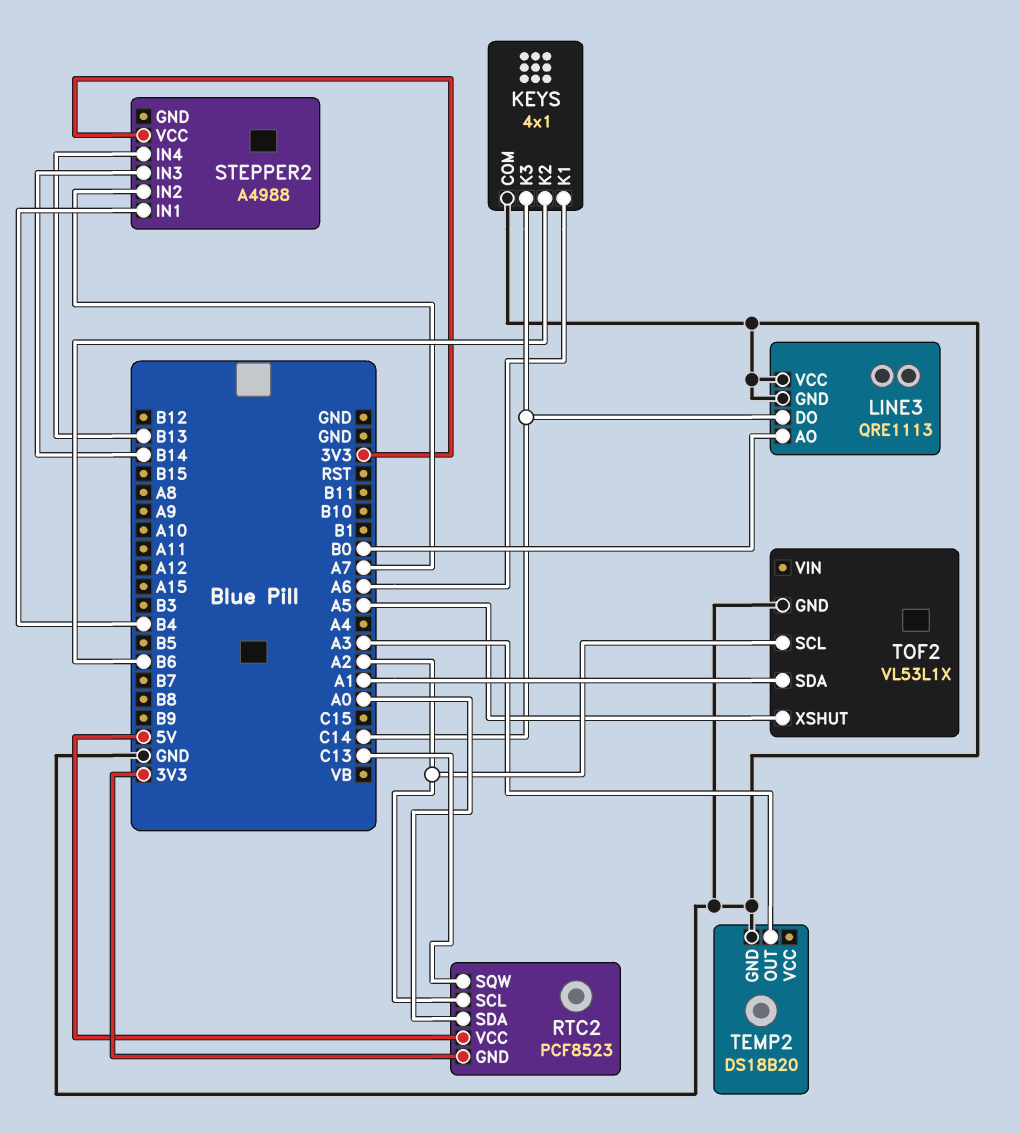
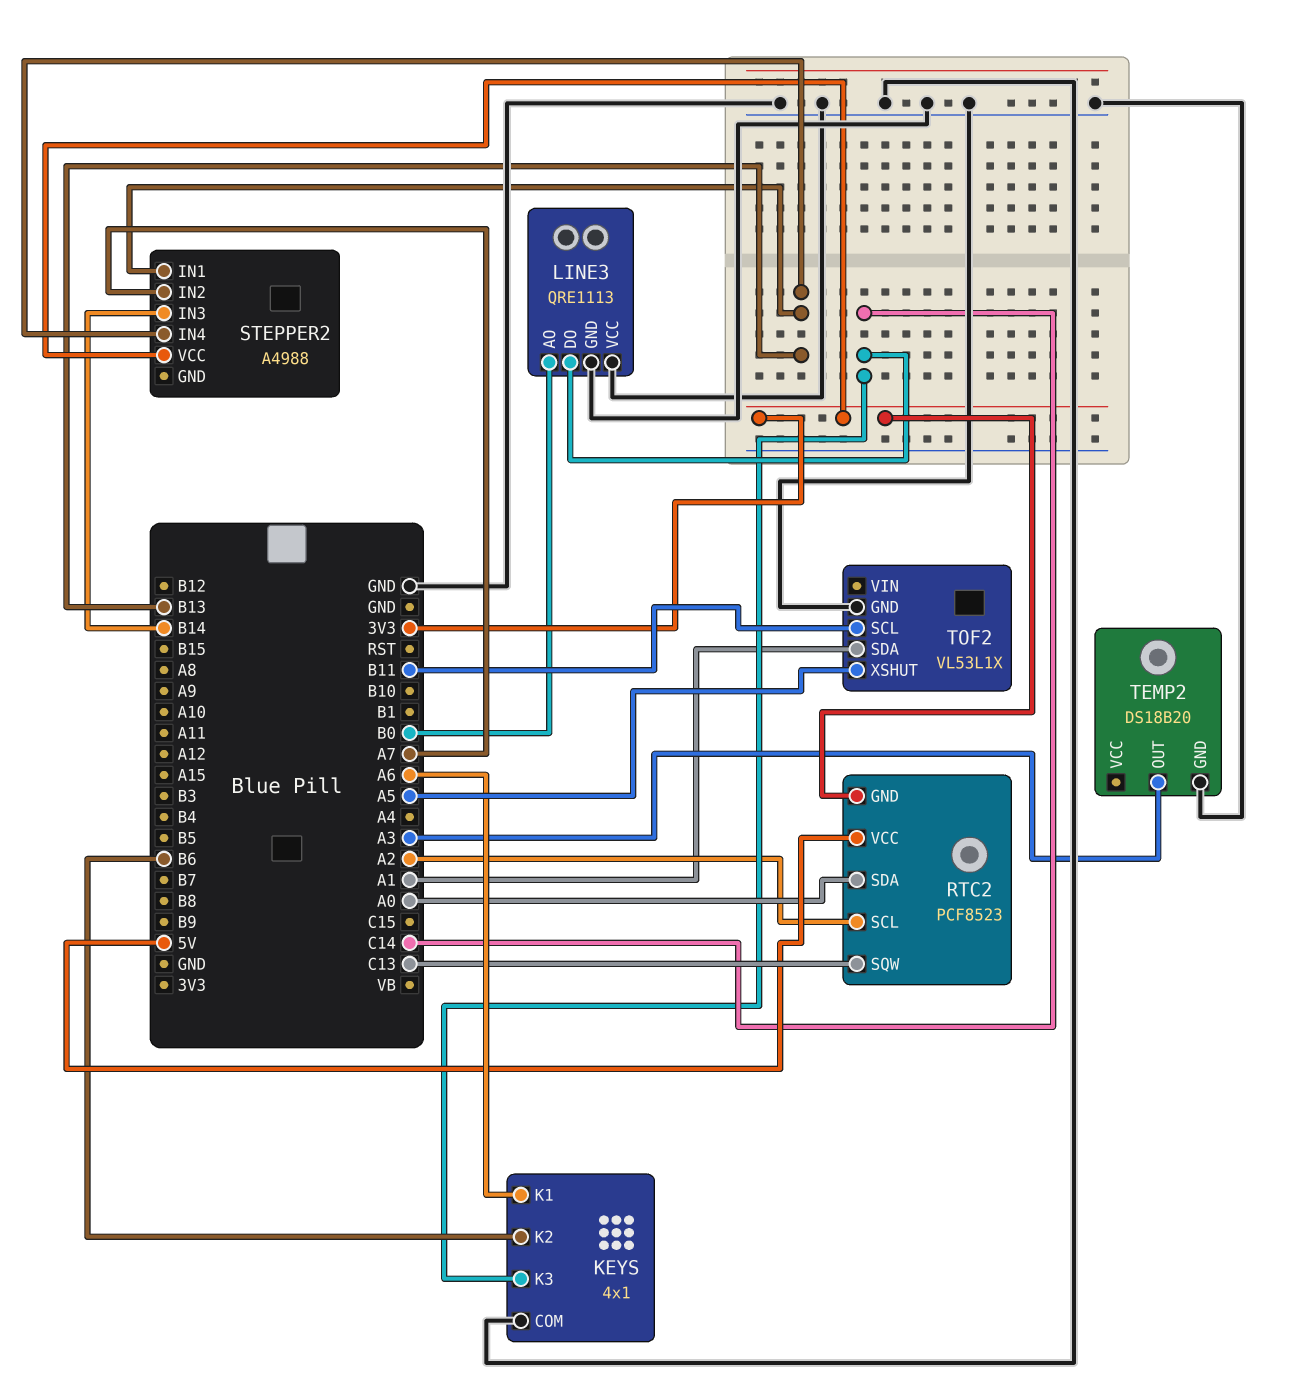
STEPPER2 pin IN1: B4 -> B13
TOF2 pin SCL: A2 -> B11

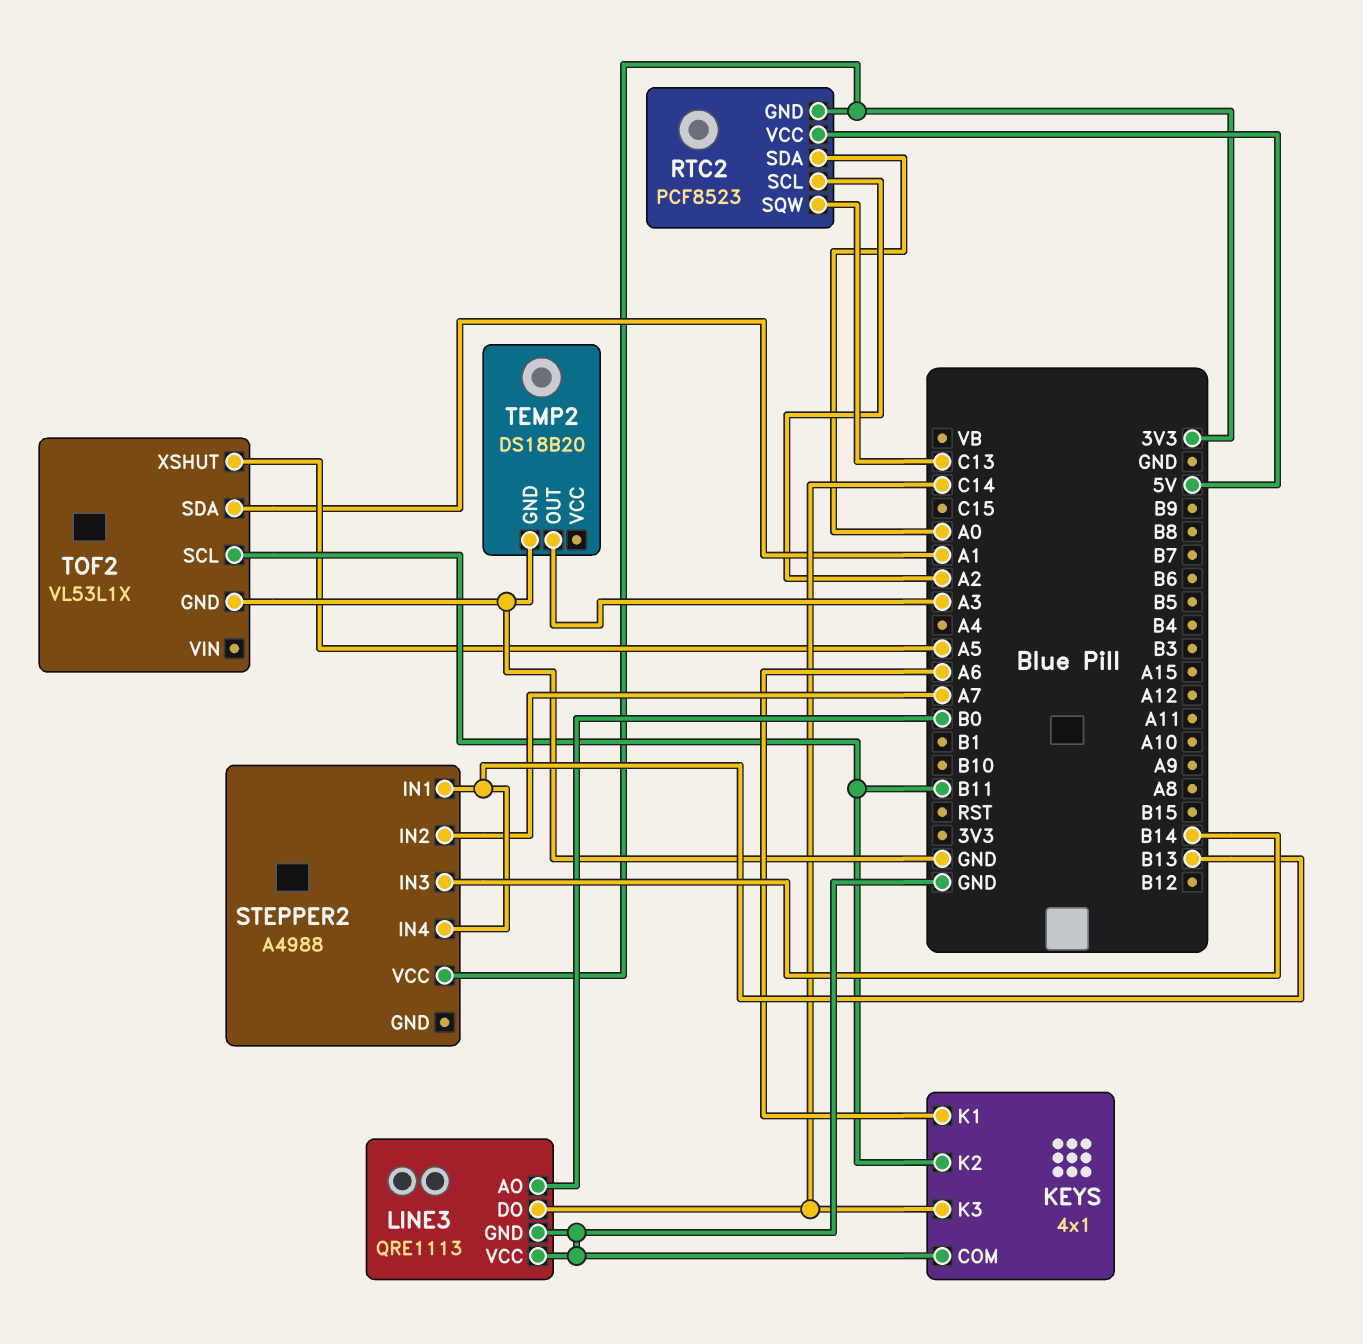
KEYS pin K2: B6 -> B11

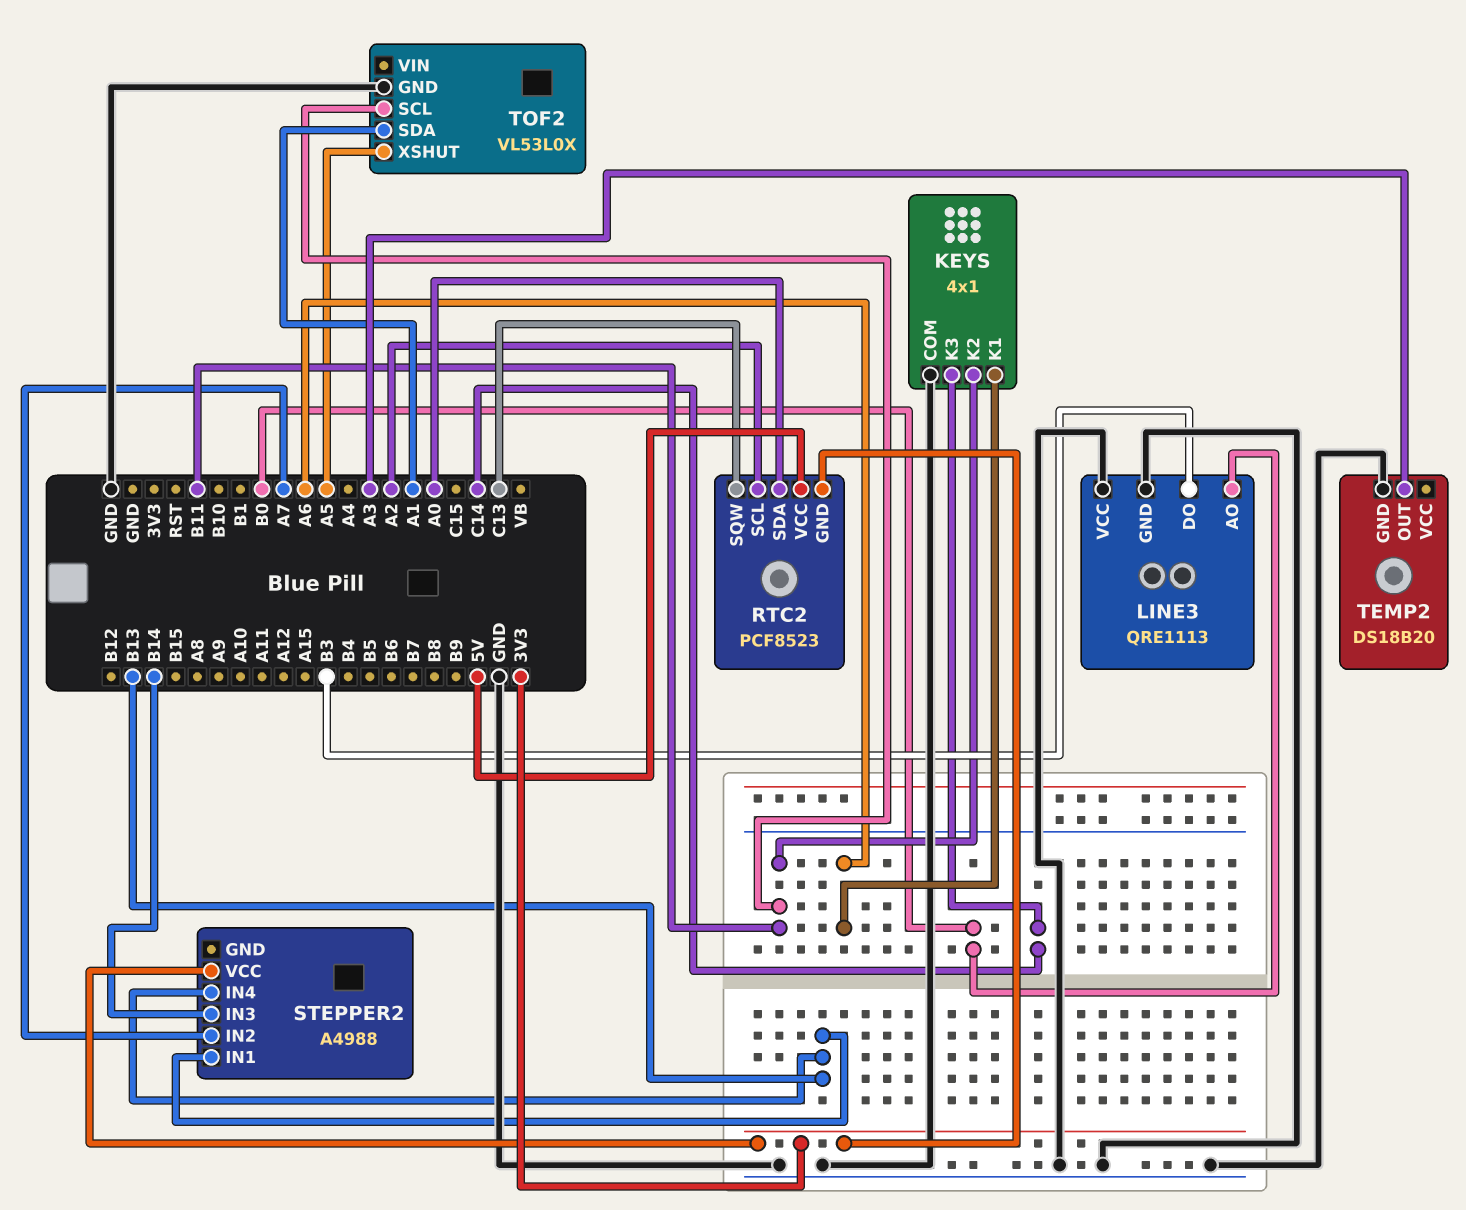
LINE3 pin DO: C14 -> B3
TOF2: VL53L1X -> VL53L0X

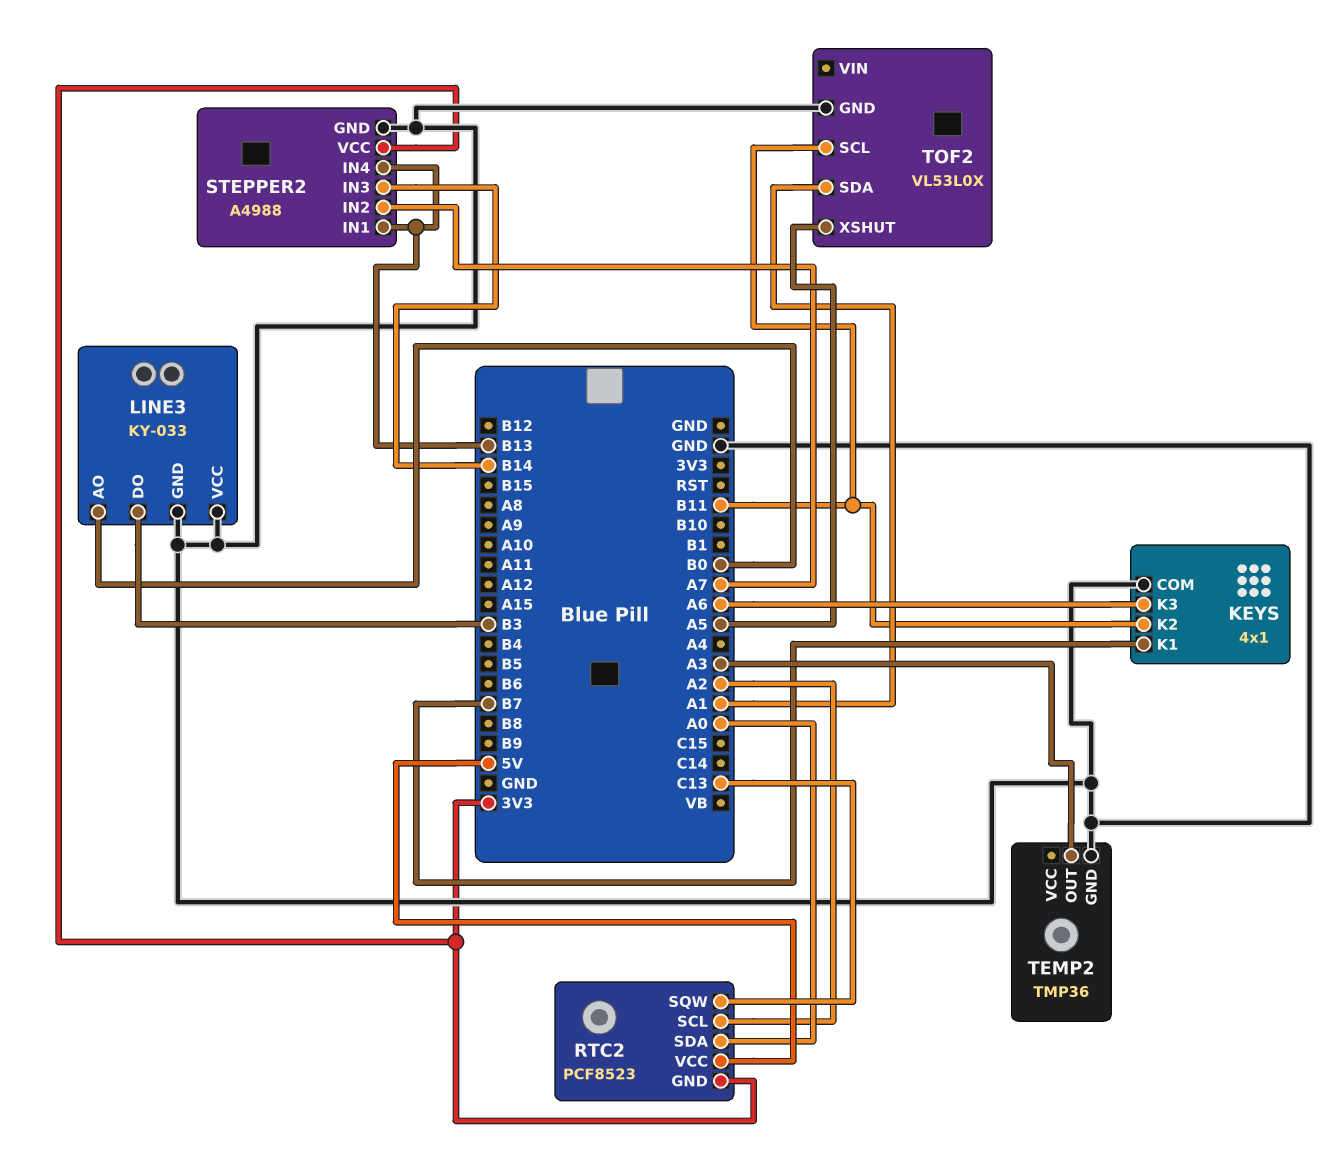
KEYS pin K1: A6 -> B7
KEYS pin K3: C14 -> A6
LINE3: QRE1113 -> KY-033
STEPPER2 pin GND: none -> GND
TEMP2: DS18B20 -> TMP36

